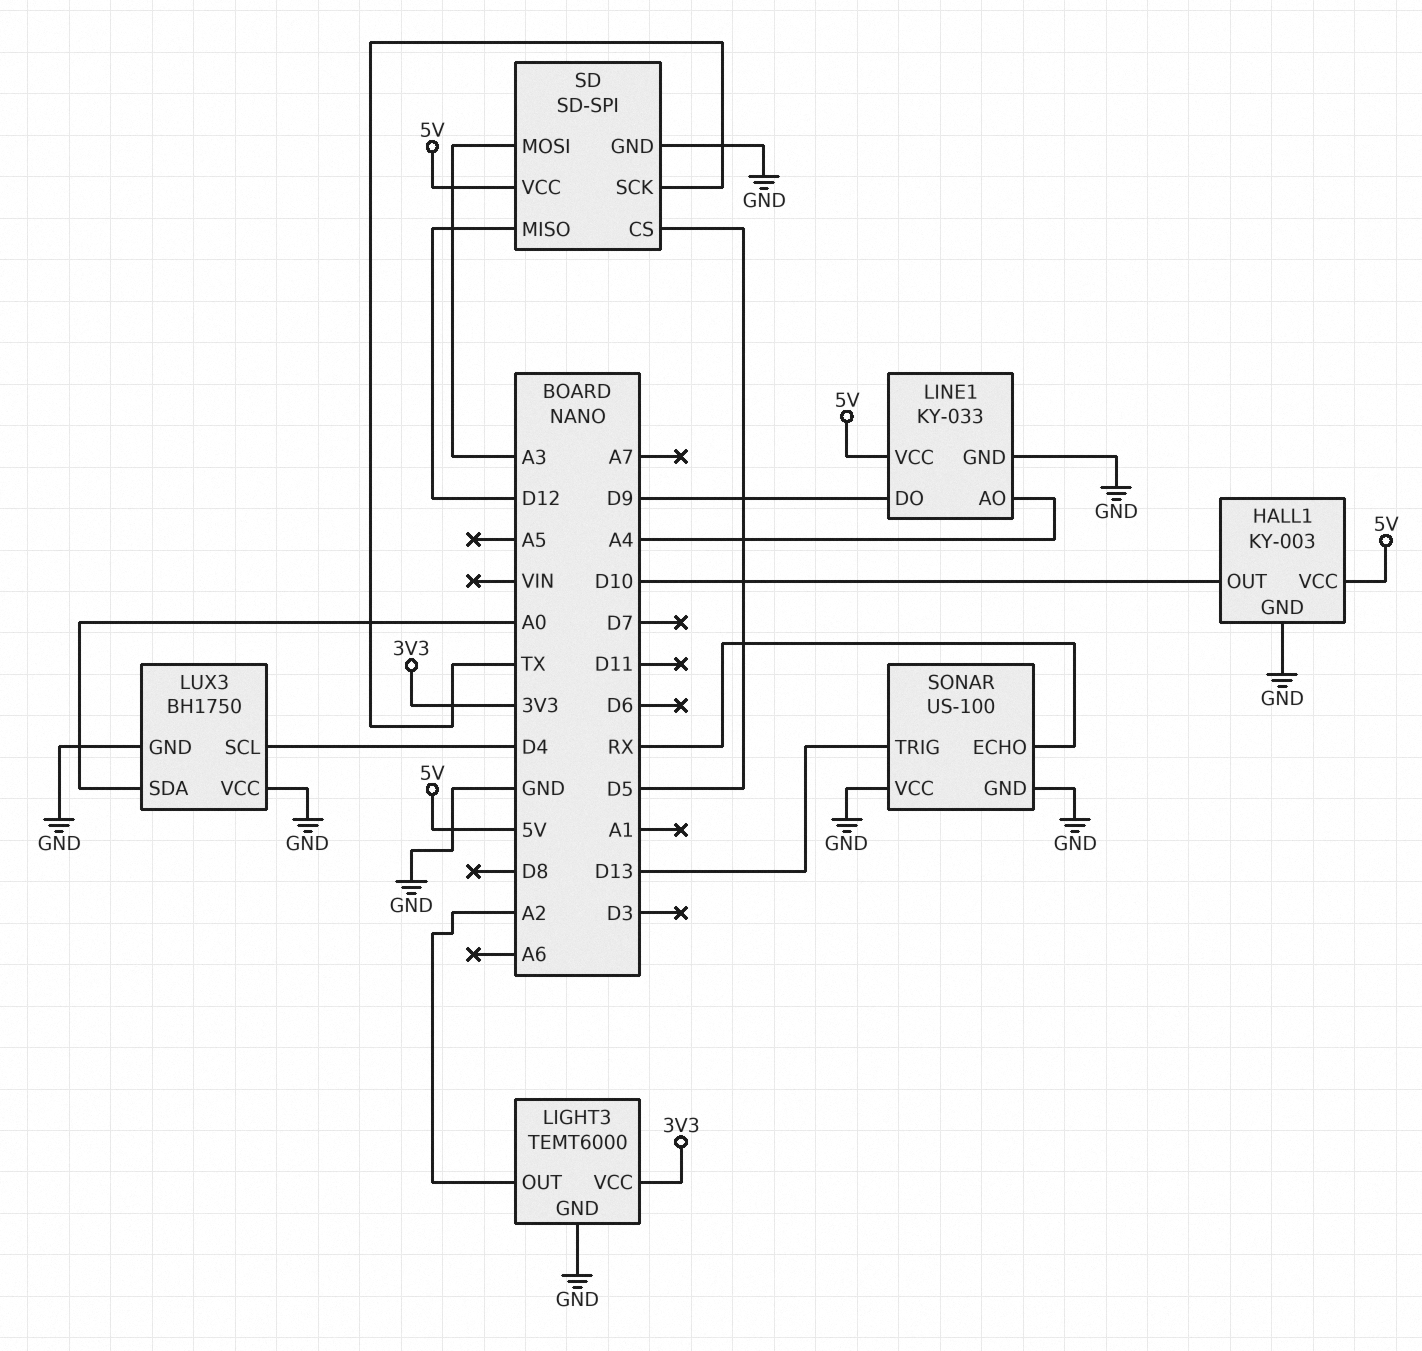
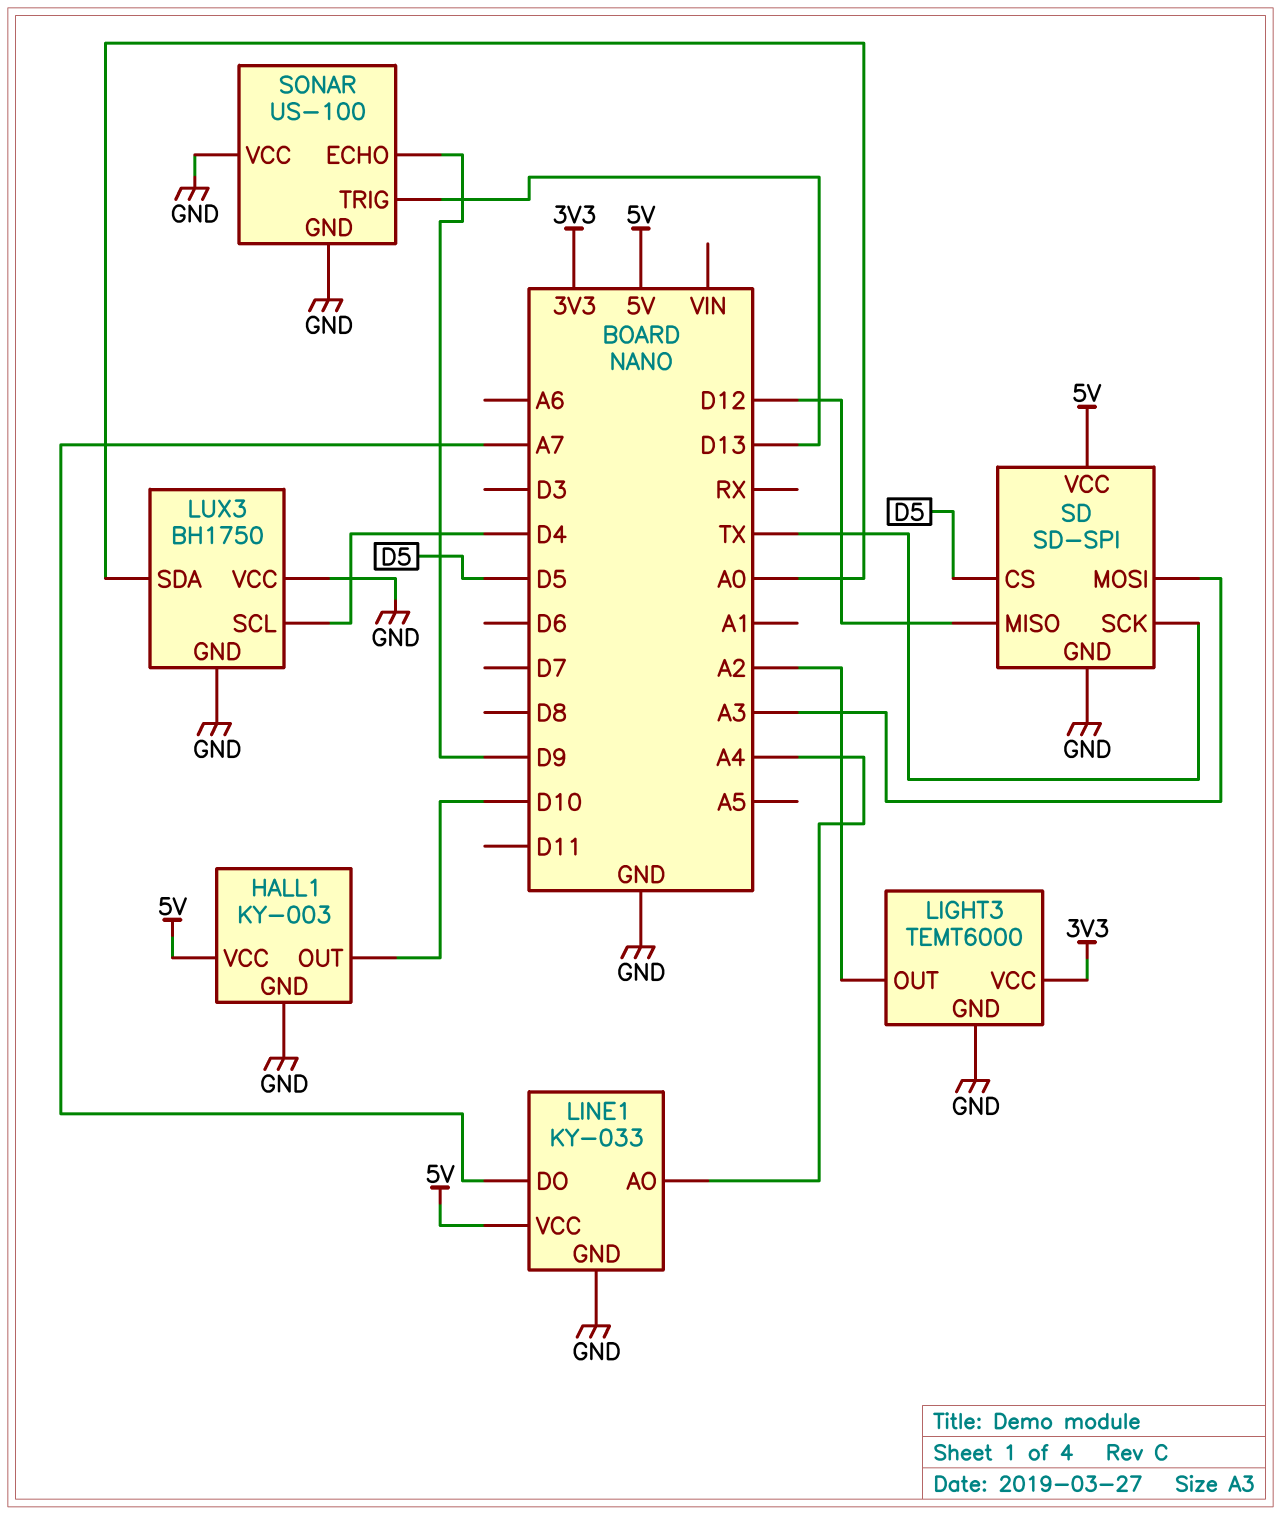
LINE1 pin DO: D9 -> A7
SONAR pin ECHO: RX -> D9

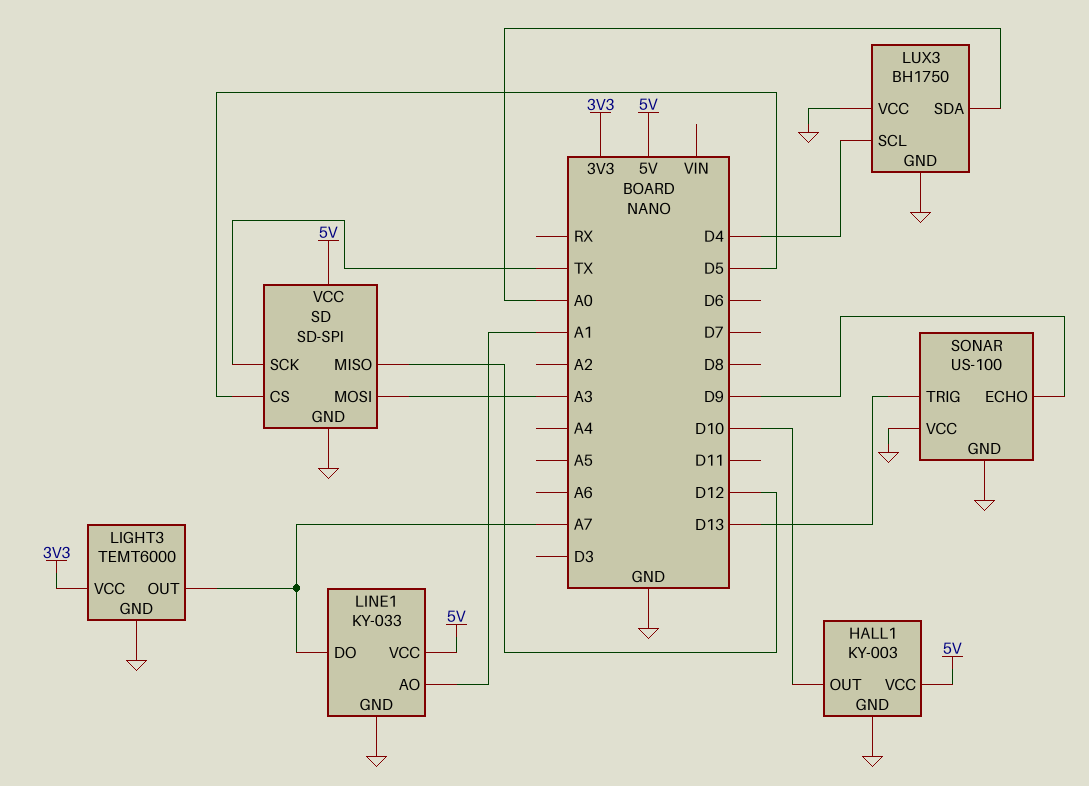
LIGHT3 pin OUT: A2 -> A7
LINE1 pin AO: A4 -> A1

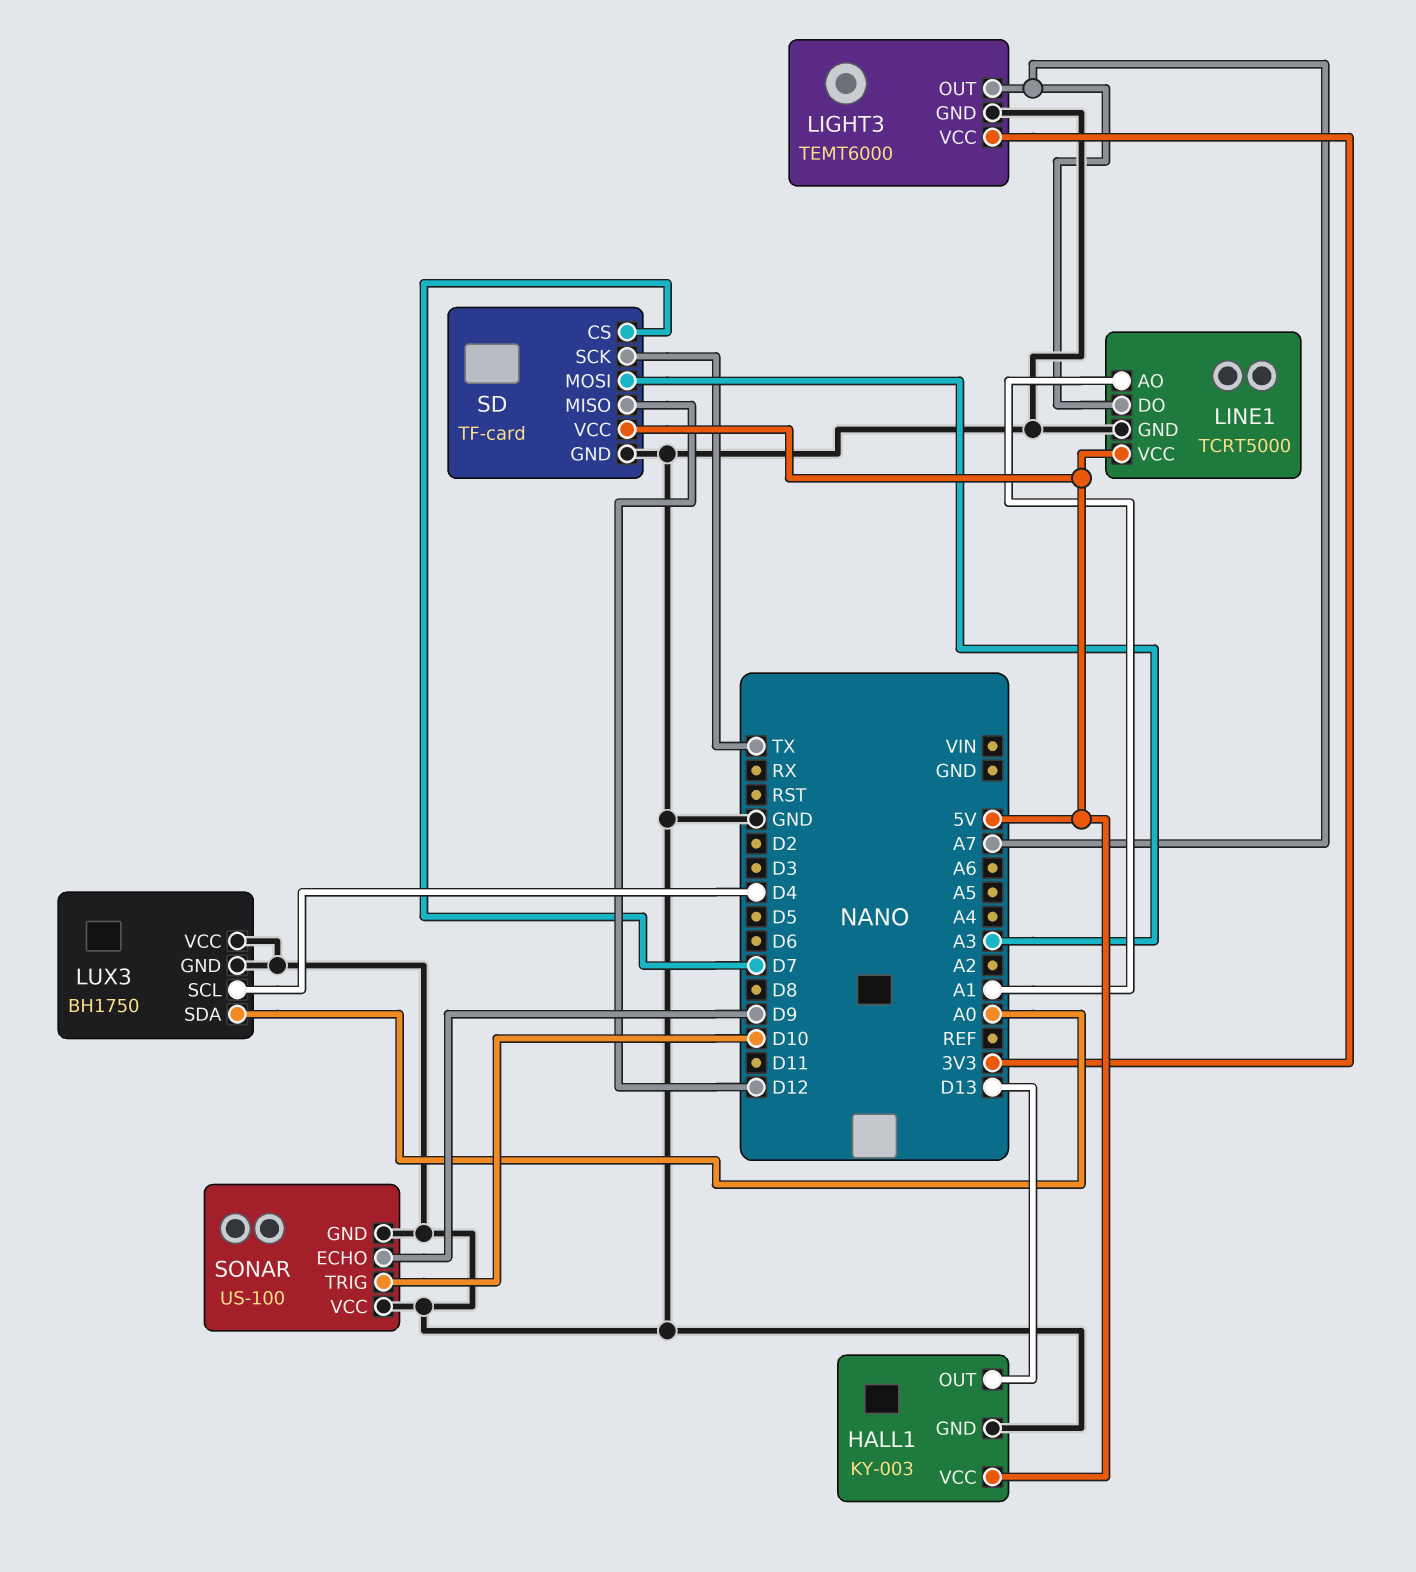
HALL1 pin OUT: D10 -> D13
LINE1: KY-033 -> TCRT5000
SD: SD-SPI -> TF-card
SD pin CS: D5 -> D7
SONAR pin TRIG: D13 -> D10

